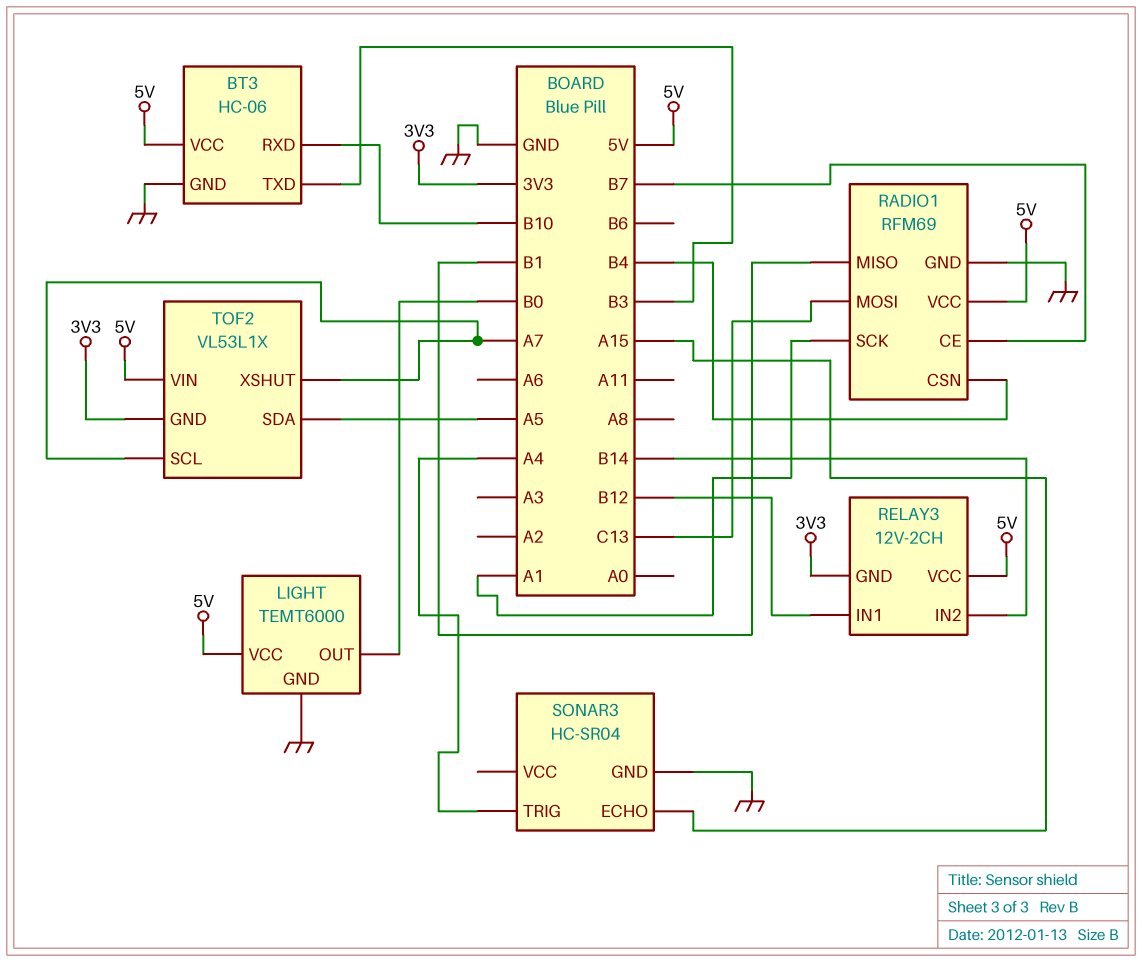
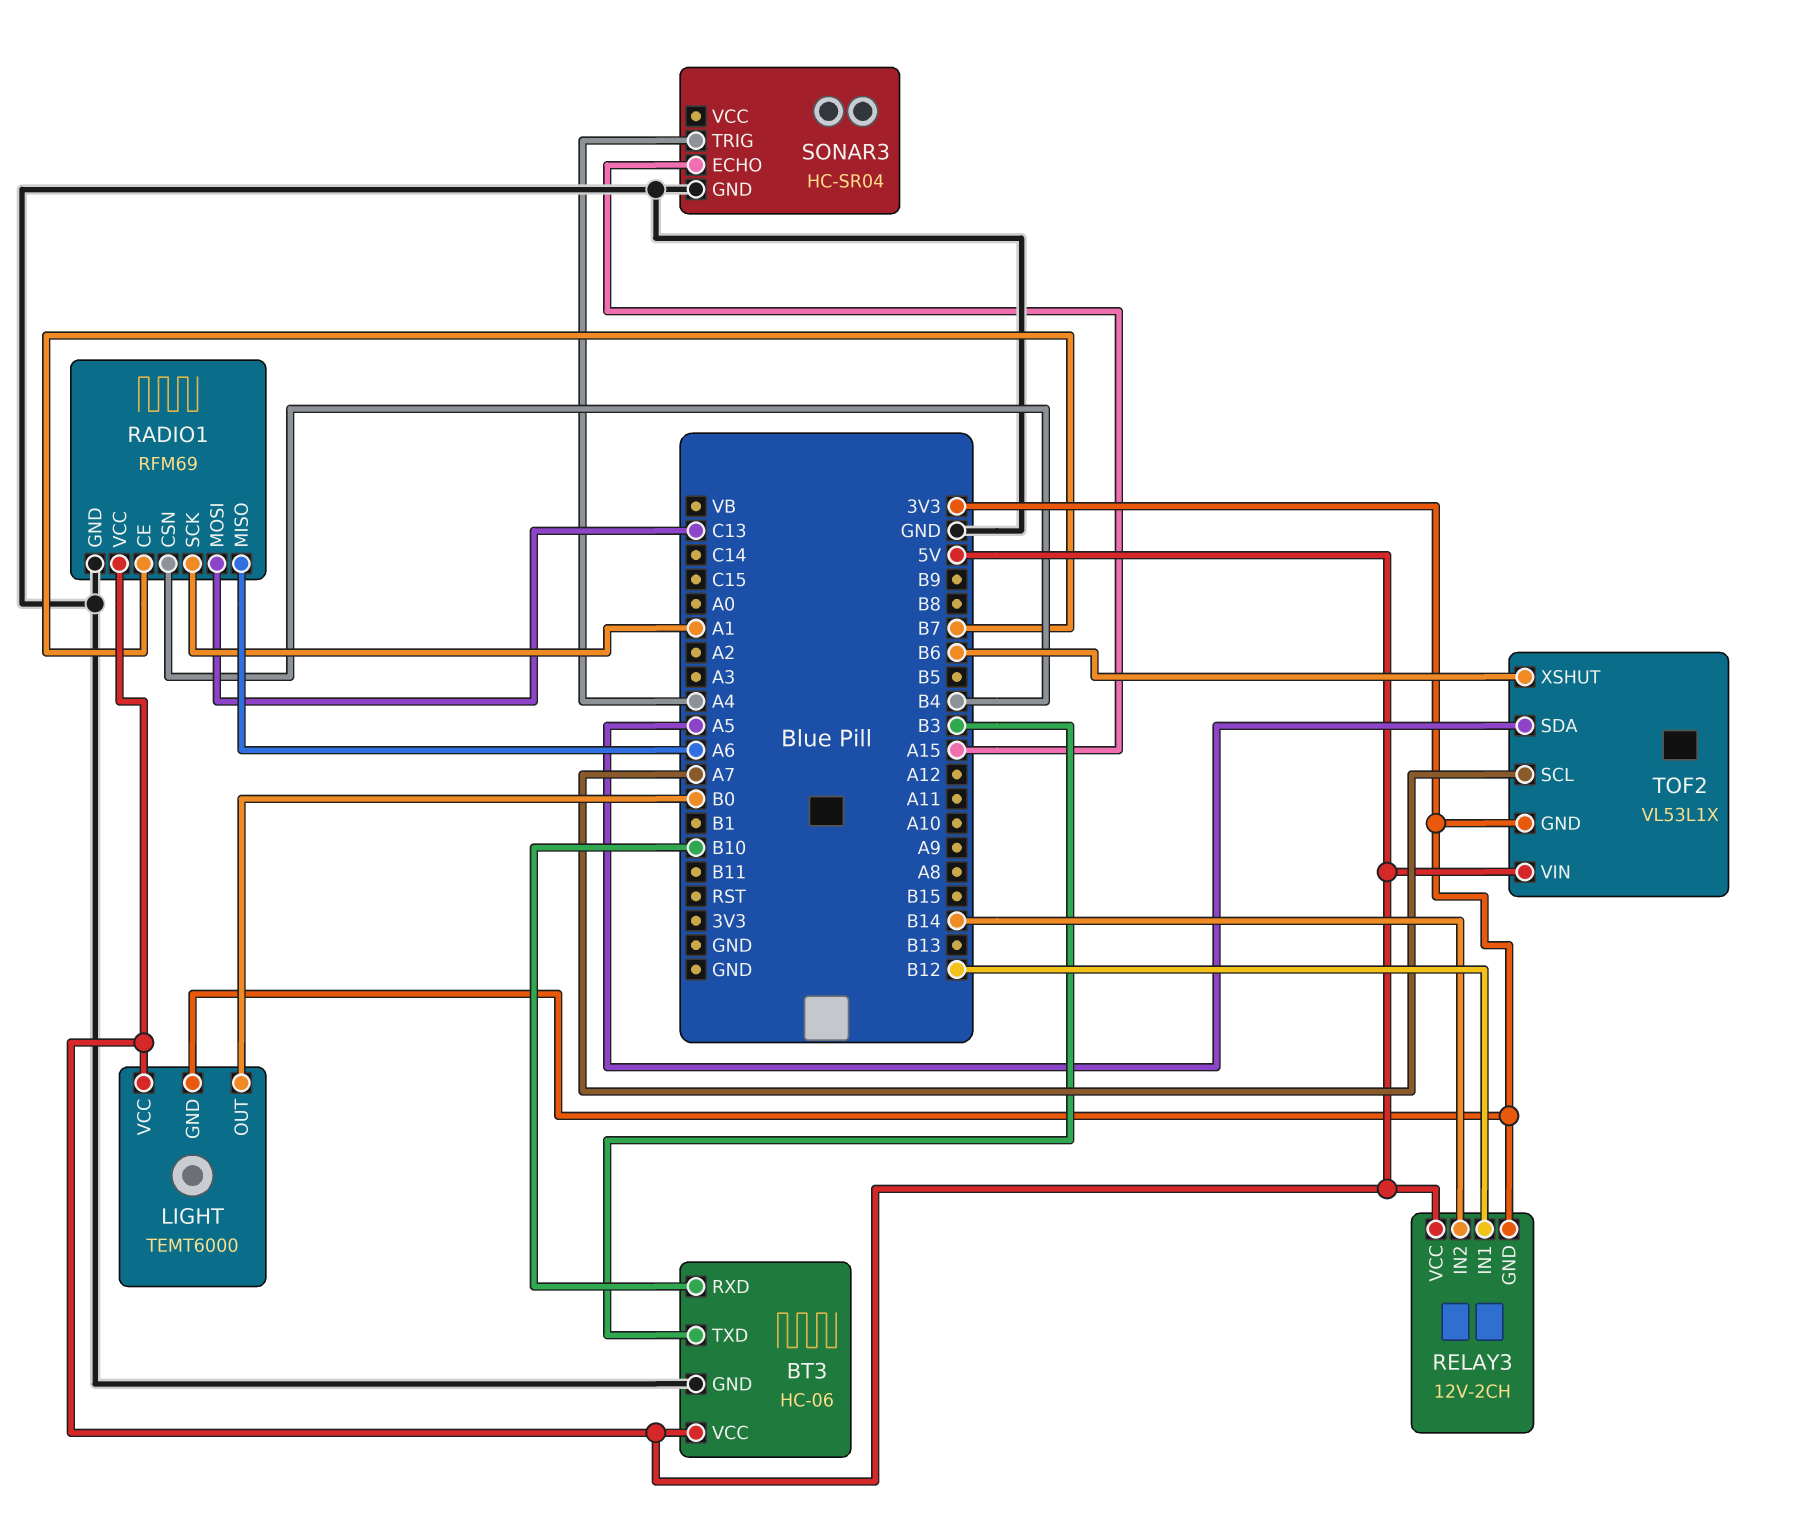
LIGHT pin GND: GND -> 3V3
RADIO1 pin MISO: B1 -> A6
TOF2 pin XSHUT: A7 -> B6

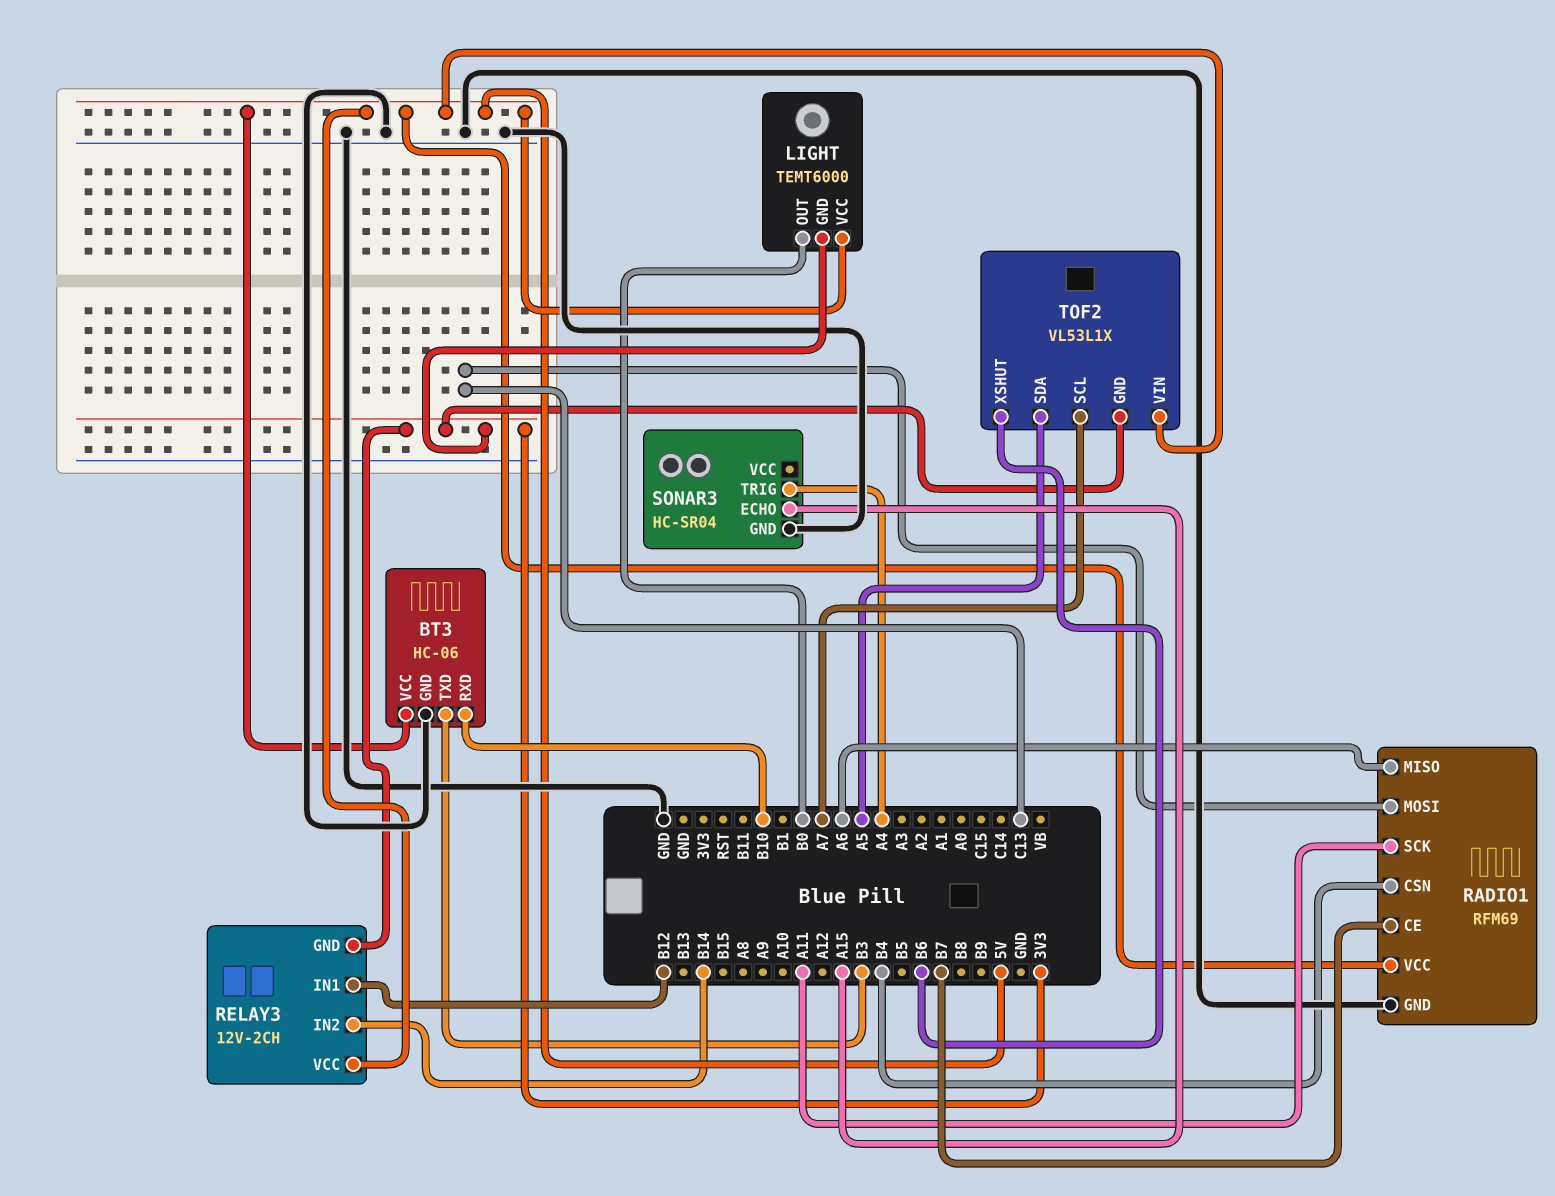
RADIO1 pin SCK: A1 -> A11

